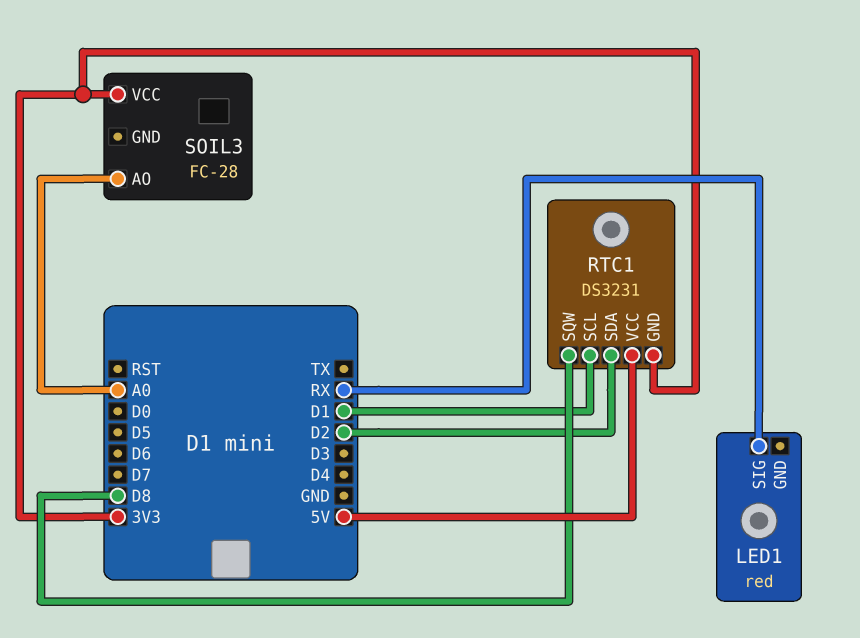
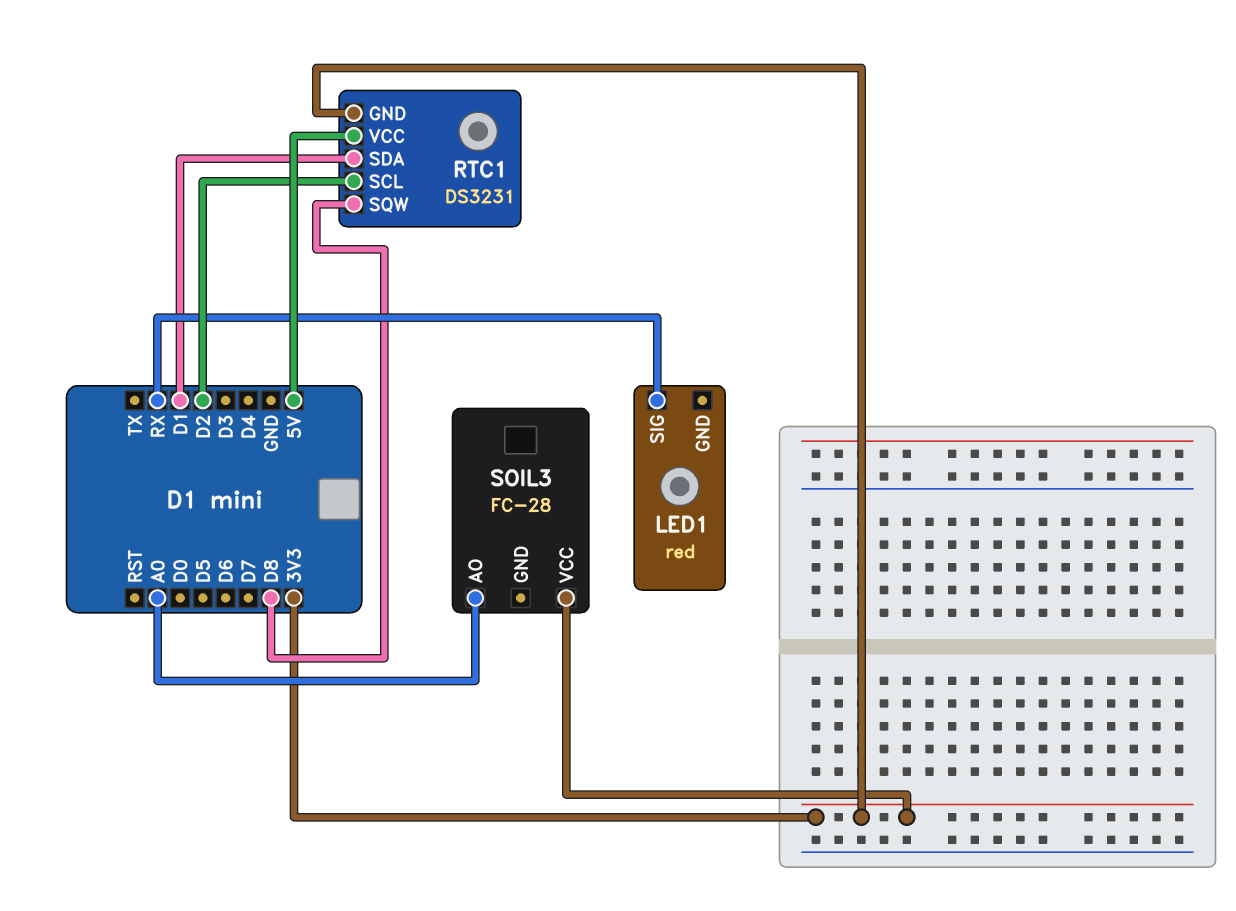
RTC1 pin SCL: D1 -> D2
RTC1 pin SDA: D2 -> D1

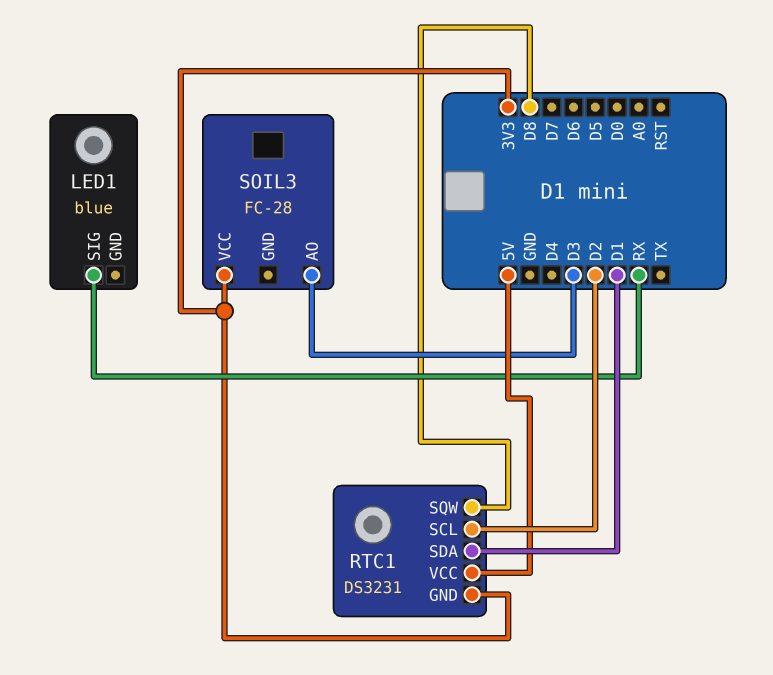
LED1: red -> blue
SOIL3 pin AO: A0 -> D3

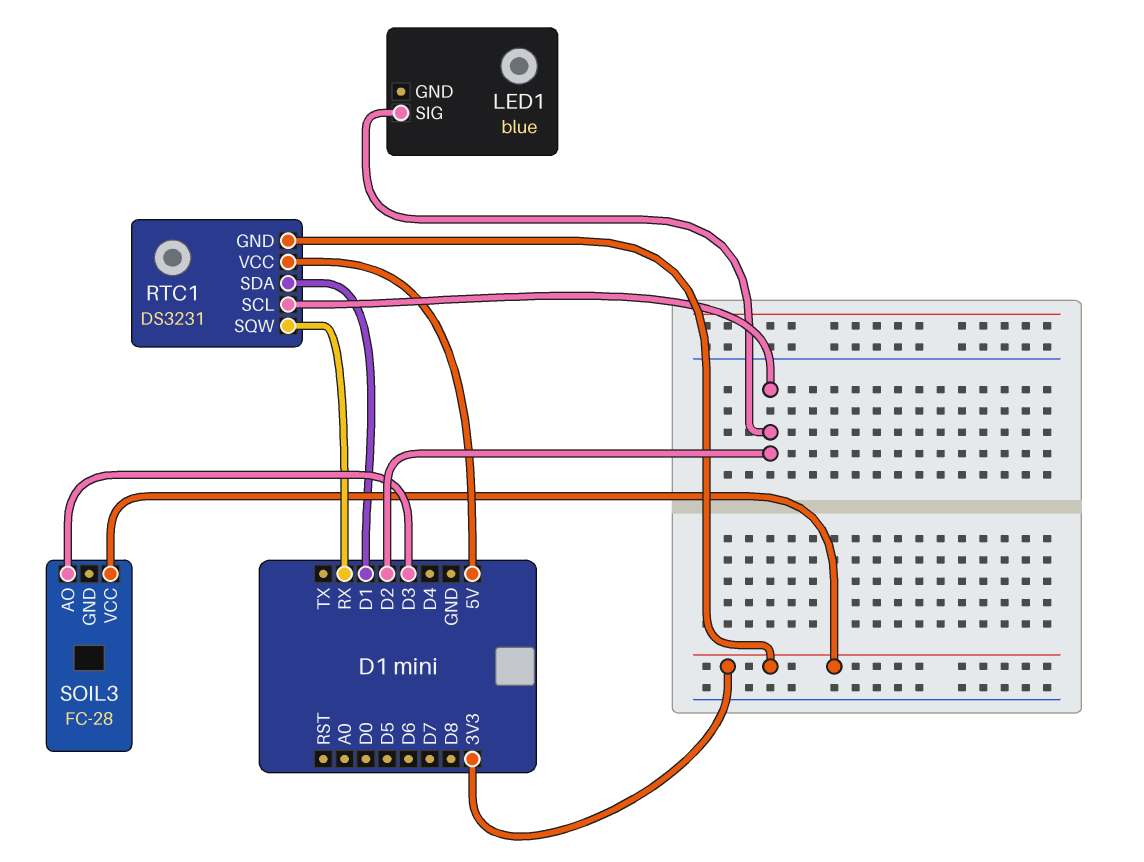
LED1 pin SIG: RX -> D2
RTC1 pin SQW: D8 -> RX

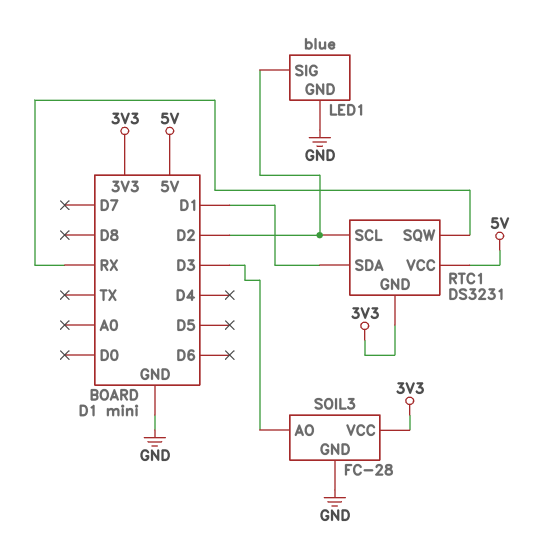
LED1 pin GND: none -> GND
SOIL3 pin GND: none -> GND

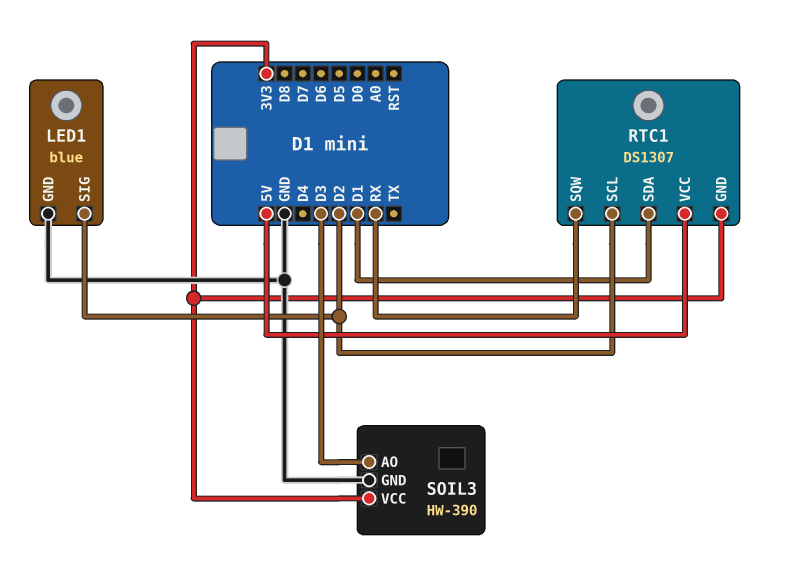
RTC1: DS3231 -> DS1307
SOIL3: FC-28 -> HW-390

